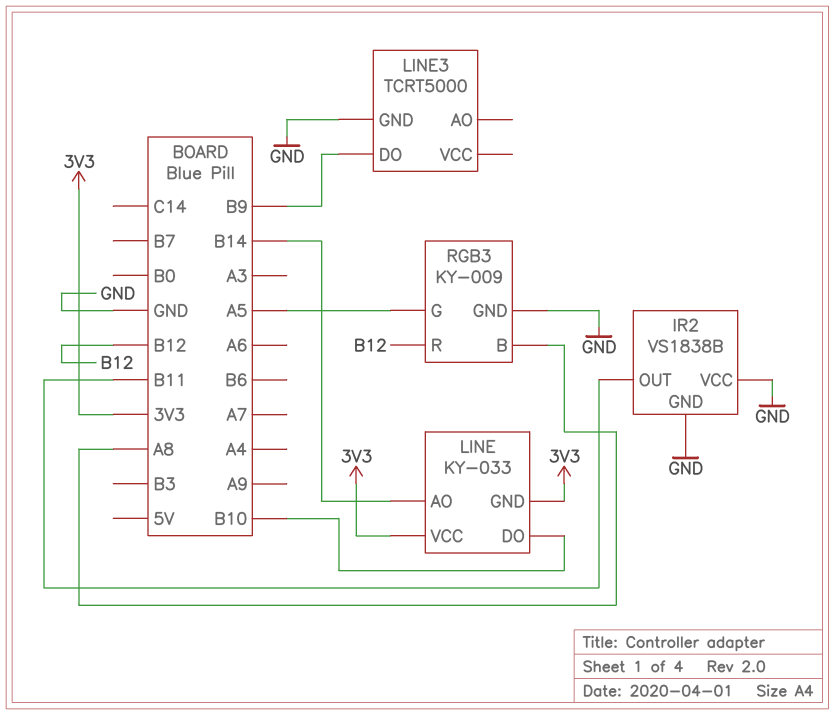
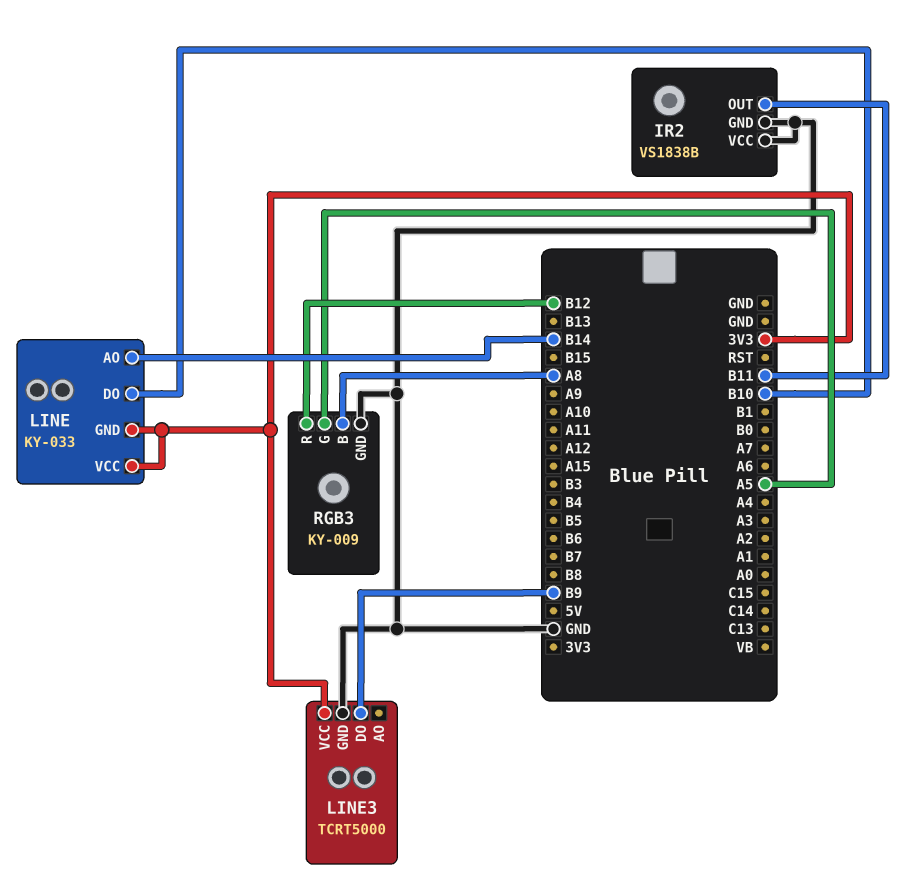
LINE3 pin VCC: none -> 3V3

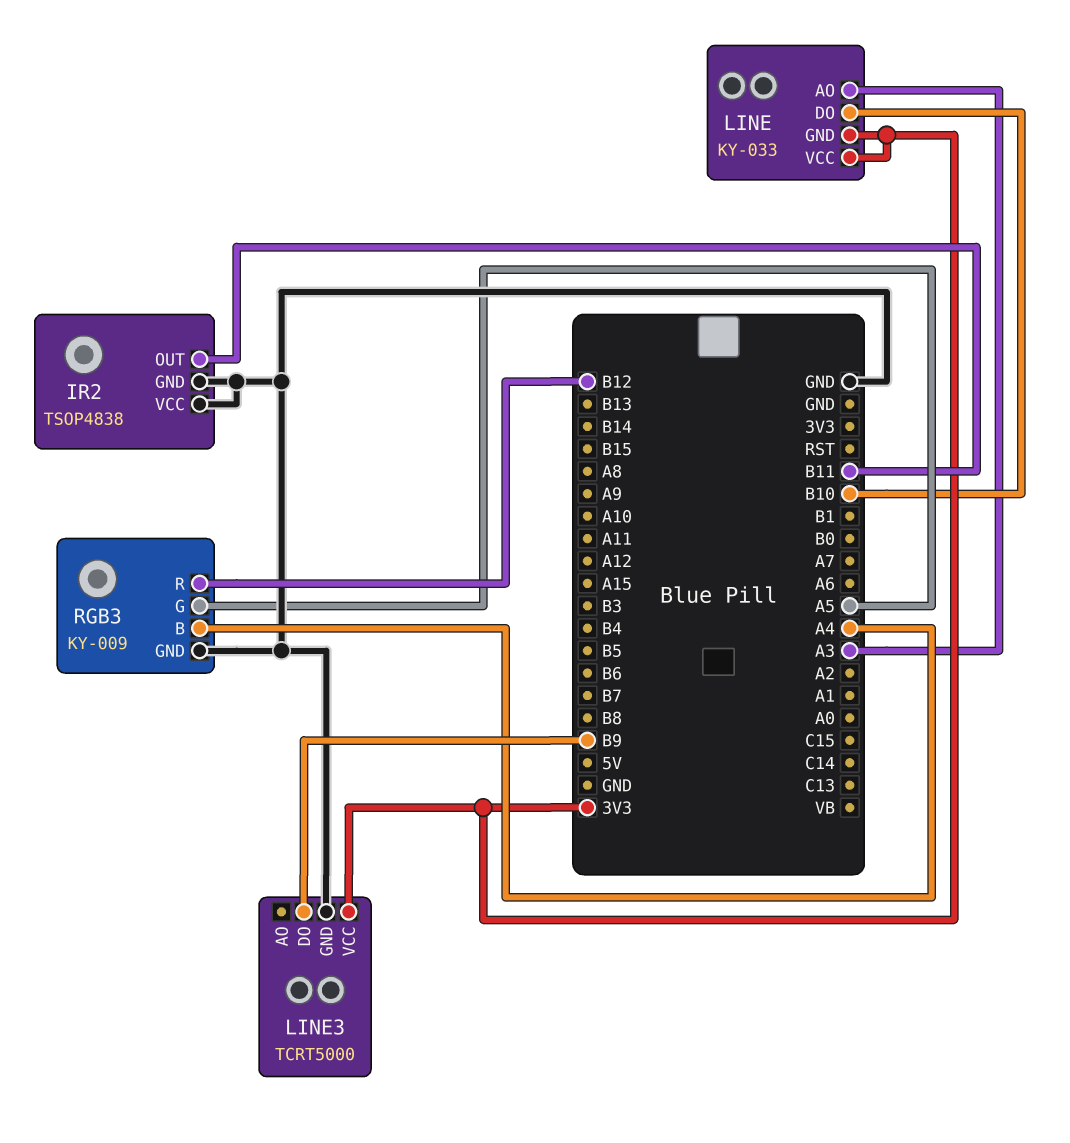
IR2: VS1838B -> TSOP4838
LINE pin AO: B14 -> A3
RGB3 pin B: A8 -> A4

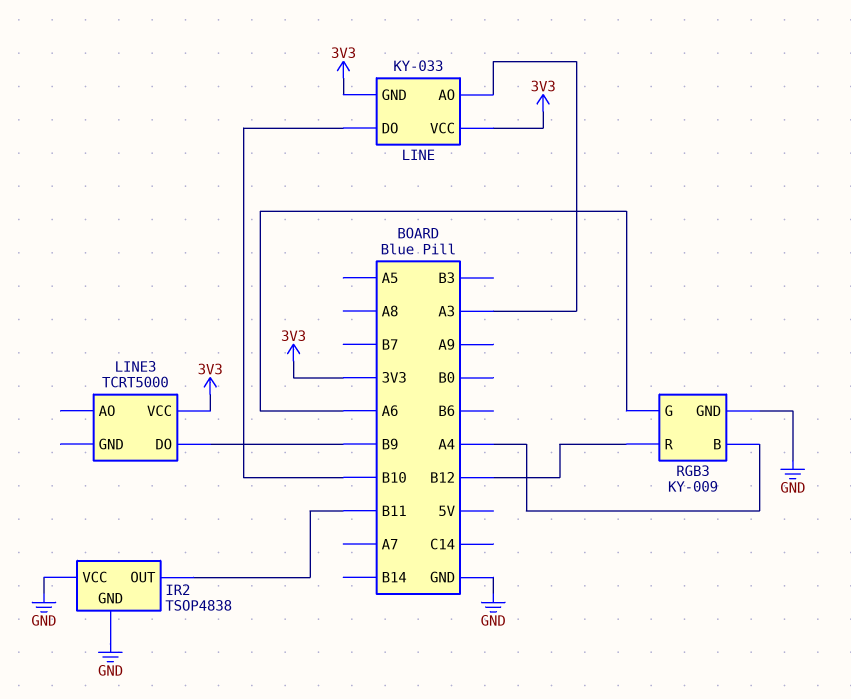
LINE3 pin GND: GND -> none
RGB3 pin G: A5 -> A6

